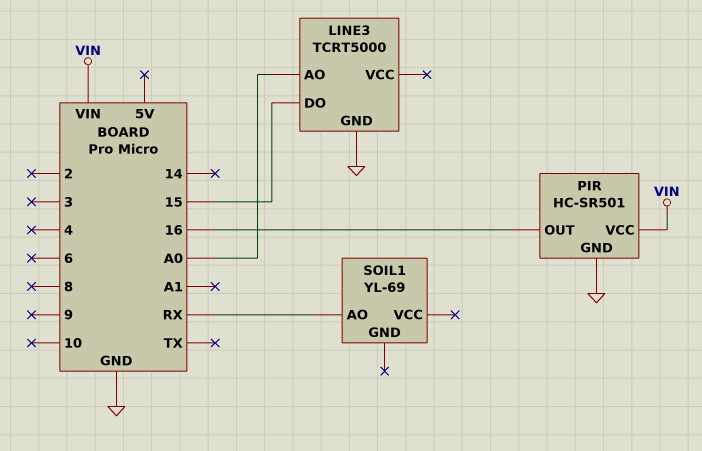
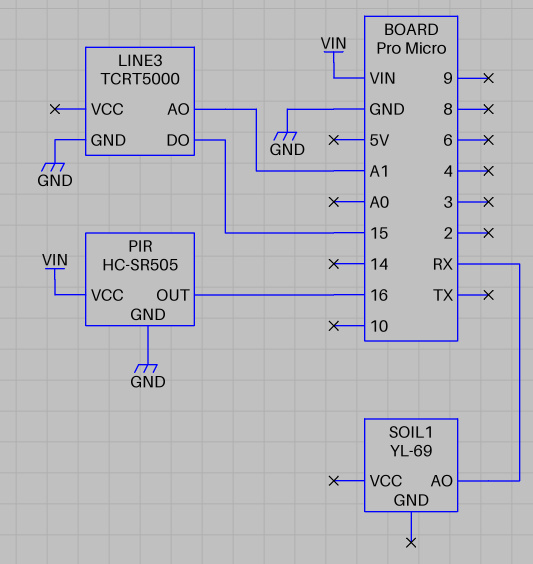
LINE3 pin AO: A0 -> A1
PIR: HC-SR501 -> HC-SR505

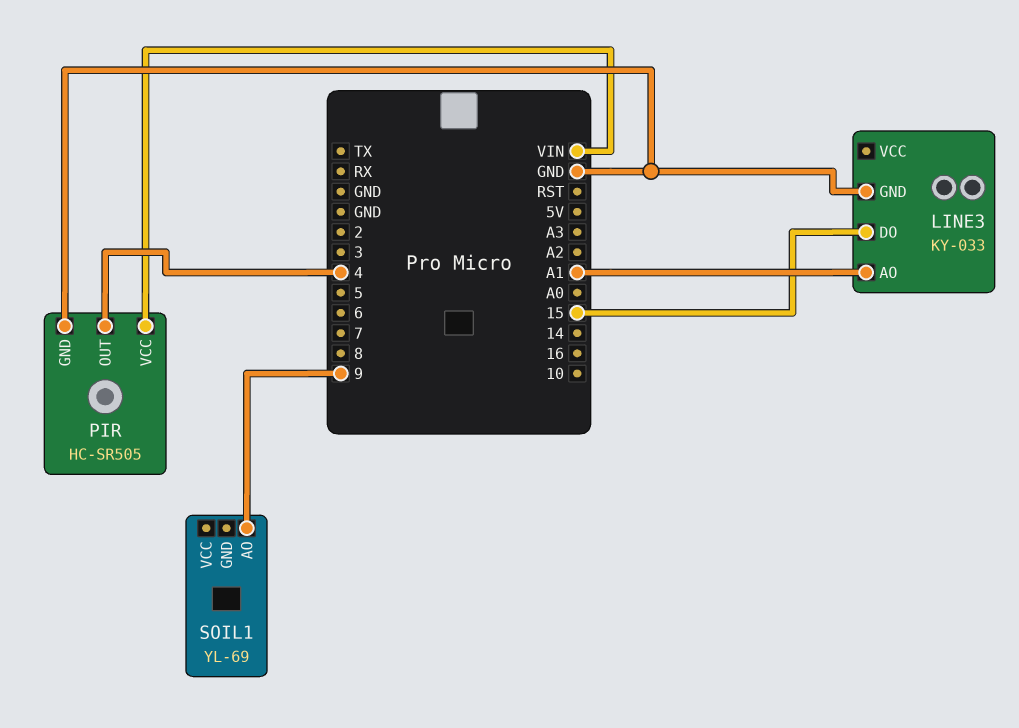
LINE3: TCRT5000 -> KY-033
PIR pin OUT: 16 -> 4
SOIL1 pin AO: RX -> 9

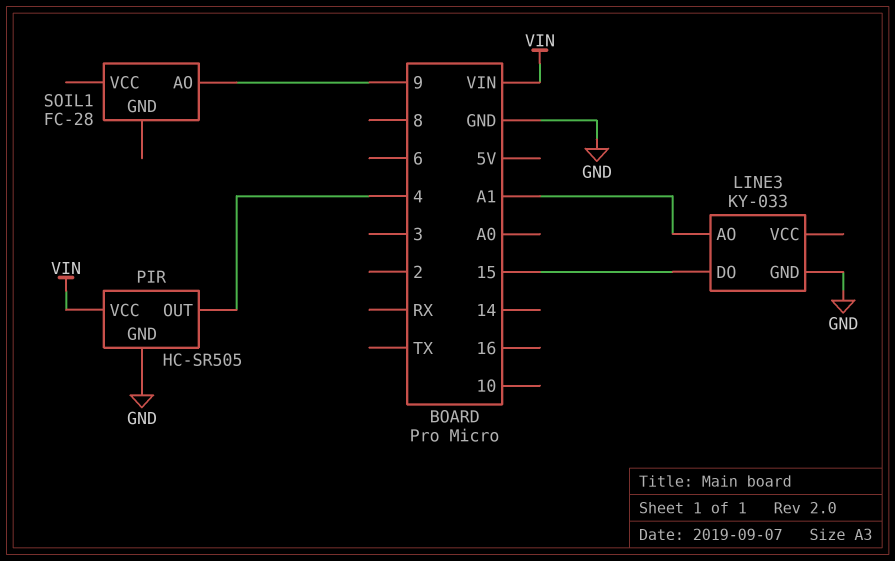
SOIL1: YL-69 -> FC-28

